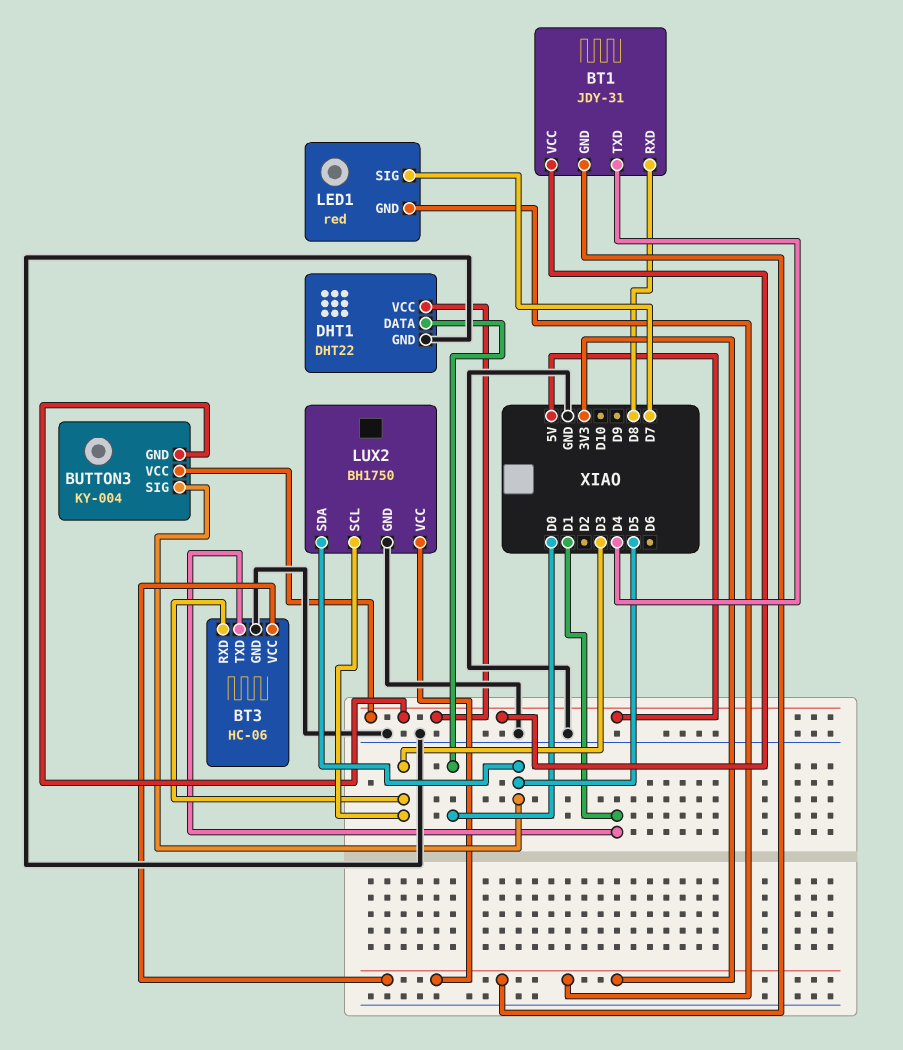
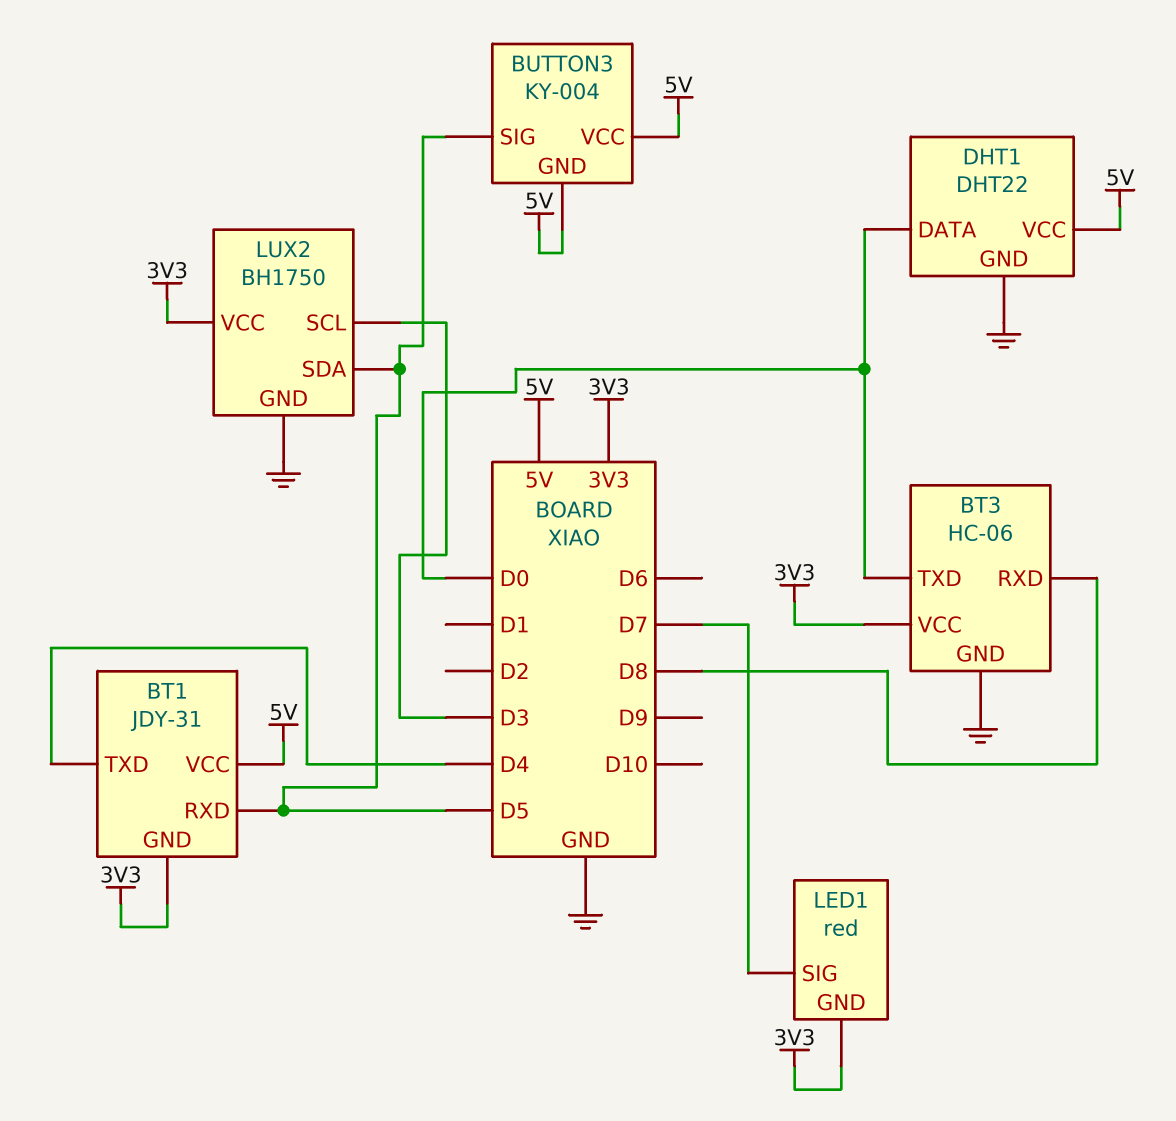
BT1 pin RXD: D8 -> D5
BT3 pin RXD: D3 -> D8
BT3 pin TXD: D1 -> D0

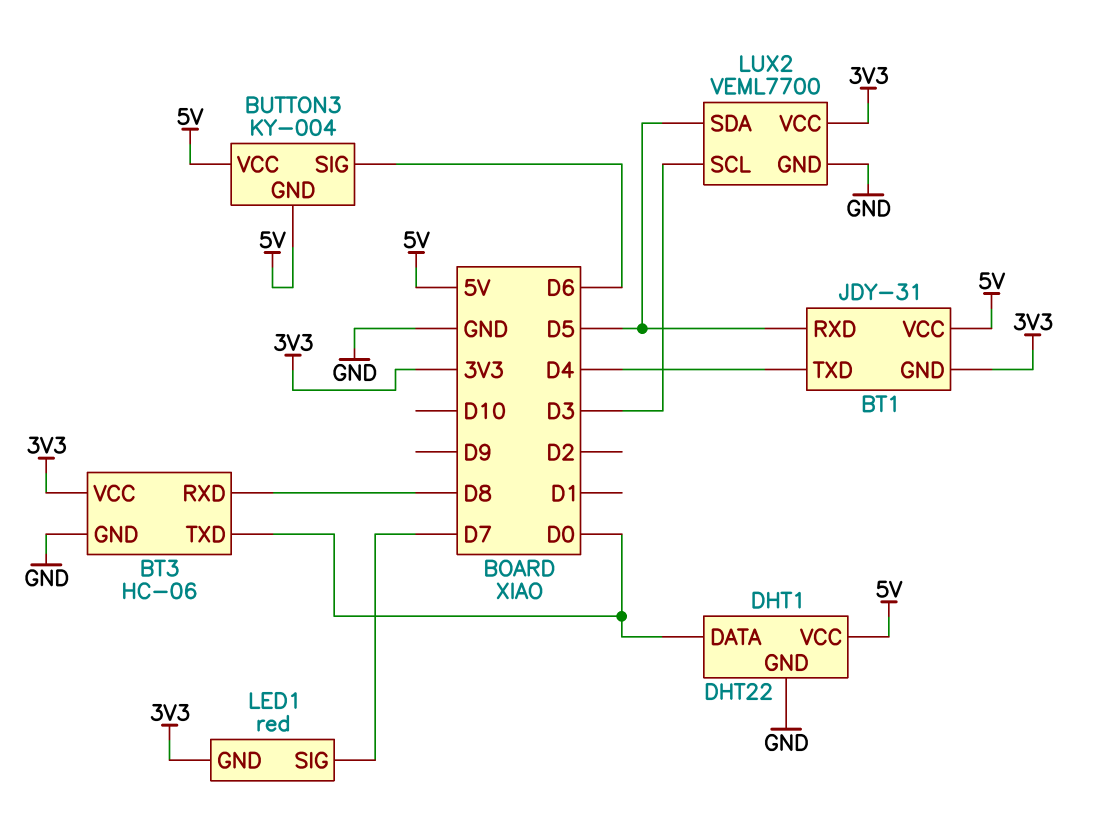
BUTTON3 pin SIG: D5 -> D6
LUX2: BH1750 -> VEML7700

